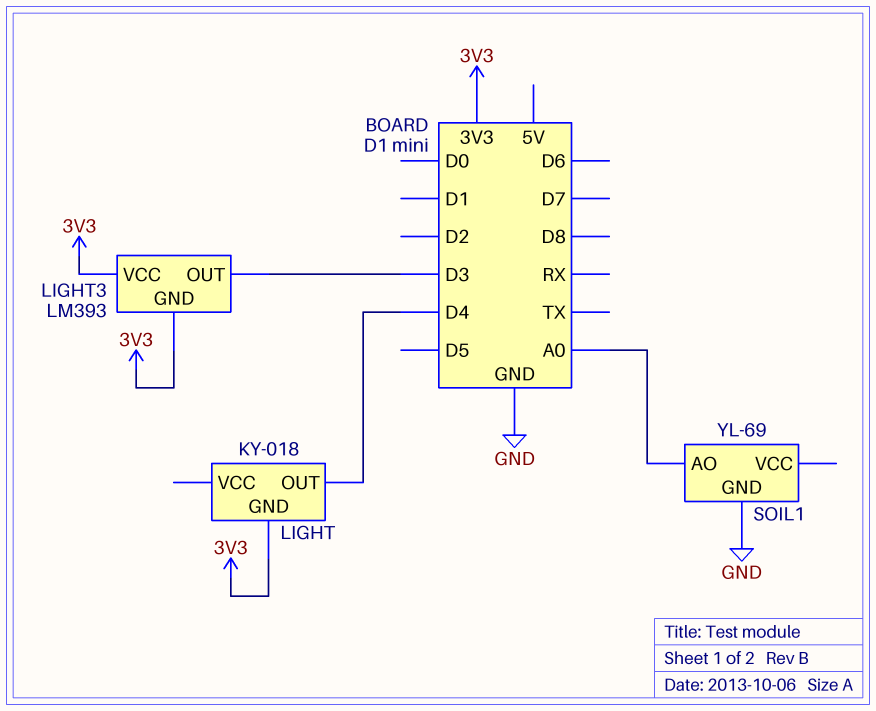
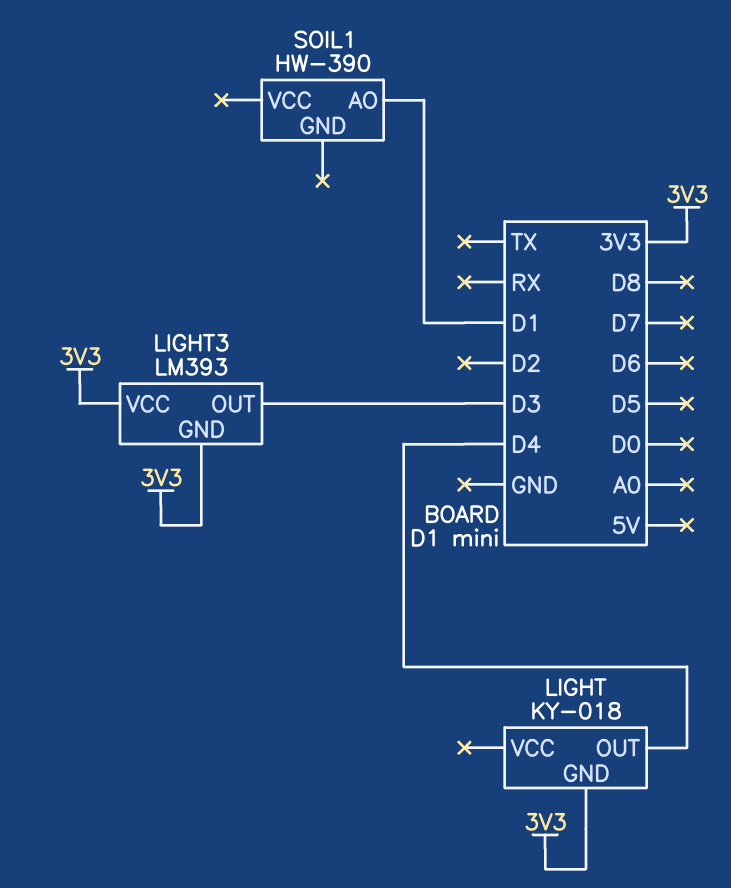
SOIL1: YL-69 -> HW-390
SOIL1 pin AO: A0 -> D1
SOIL1 pin GND: GND -> none

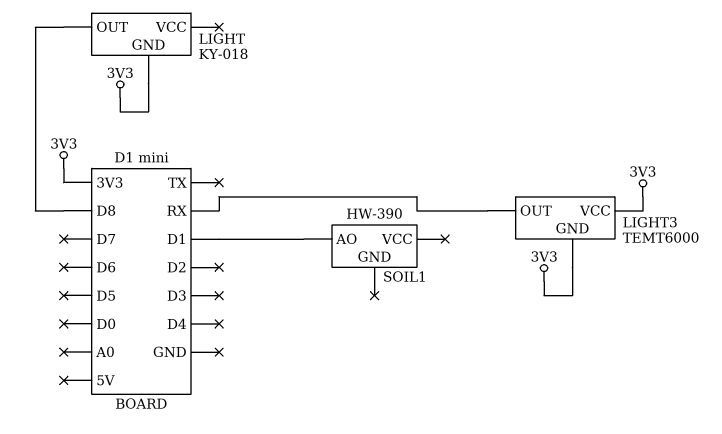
LIGHT pin OUT: D4 -> D8
LIGHT3: LM393 -> TEMT6000
LIGHT3 pin OUT: D3 -> RX

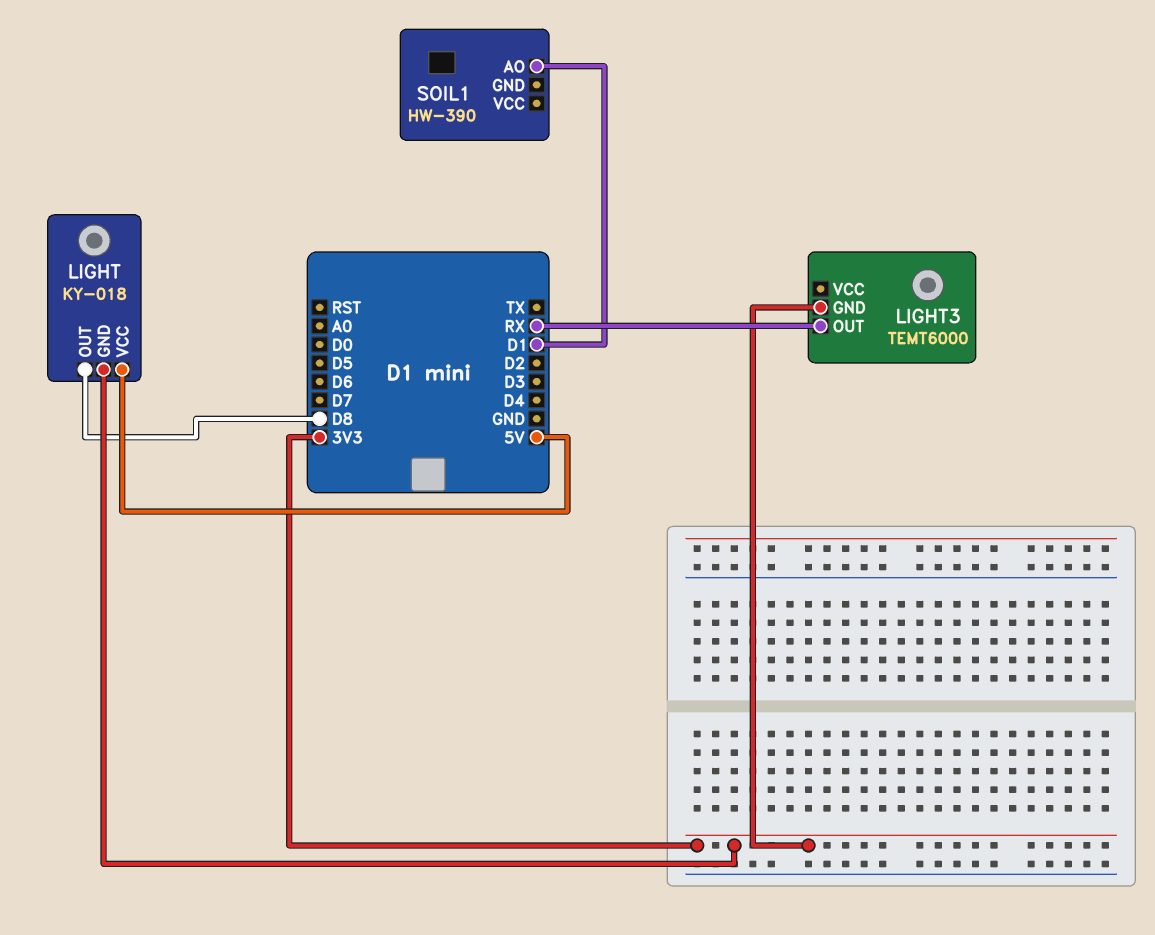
LIGHT pin VCC: none -> 5V
LIGHT3 pin VCC: 3V3 -> none

